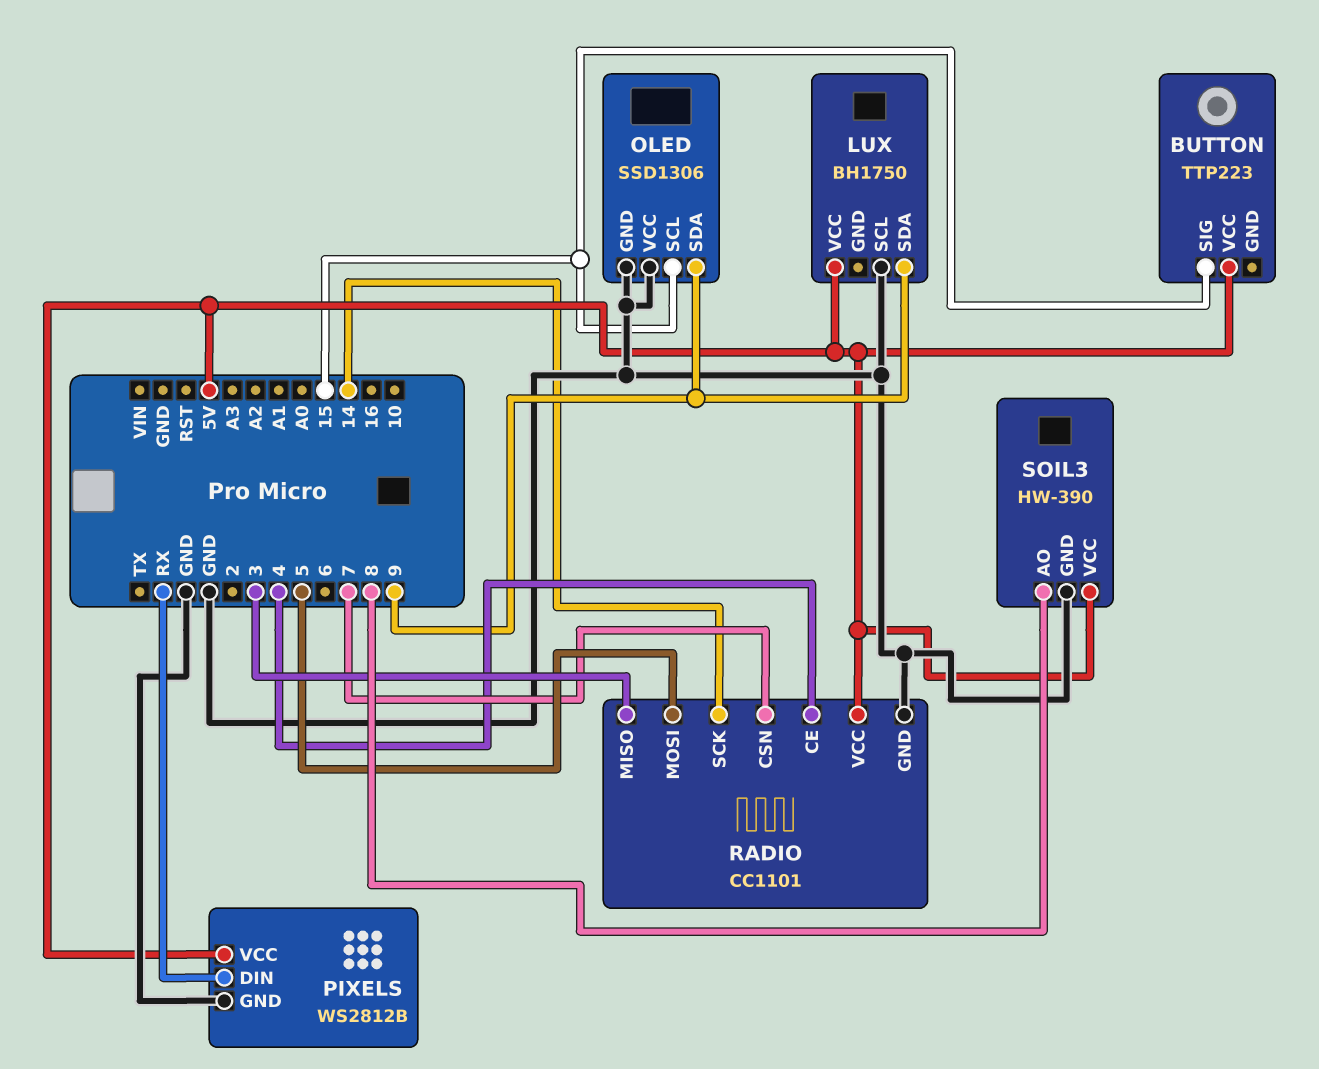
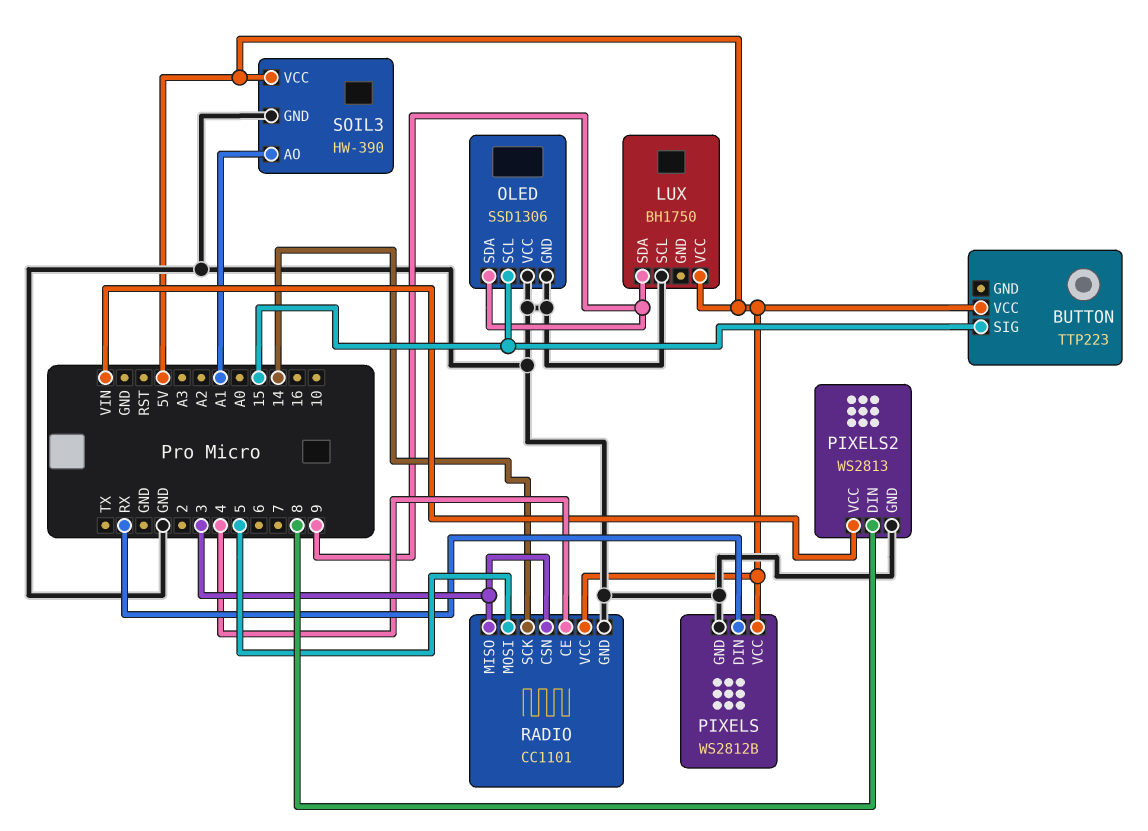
PIXELS2: none -> WS2813
PIXELS2 pin DIN: none -> 8
PIXELS2 pin GND: none -> GND
PIXELS2 pin VCC: none -> VIN
RADIO pin CSN: 7 -> 3
SOIL3 pin AO: 8 -> A1

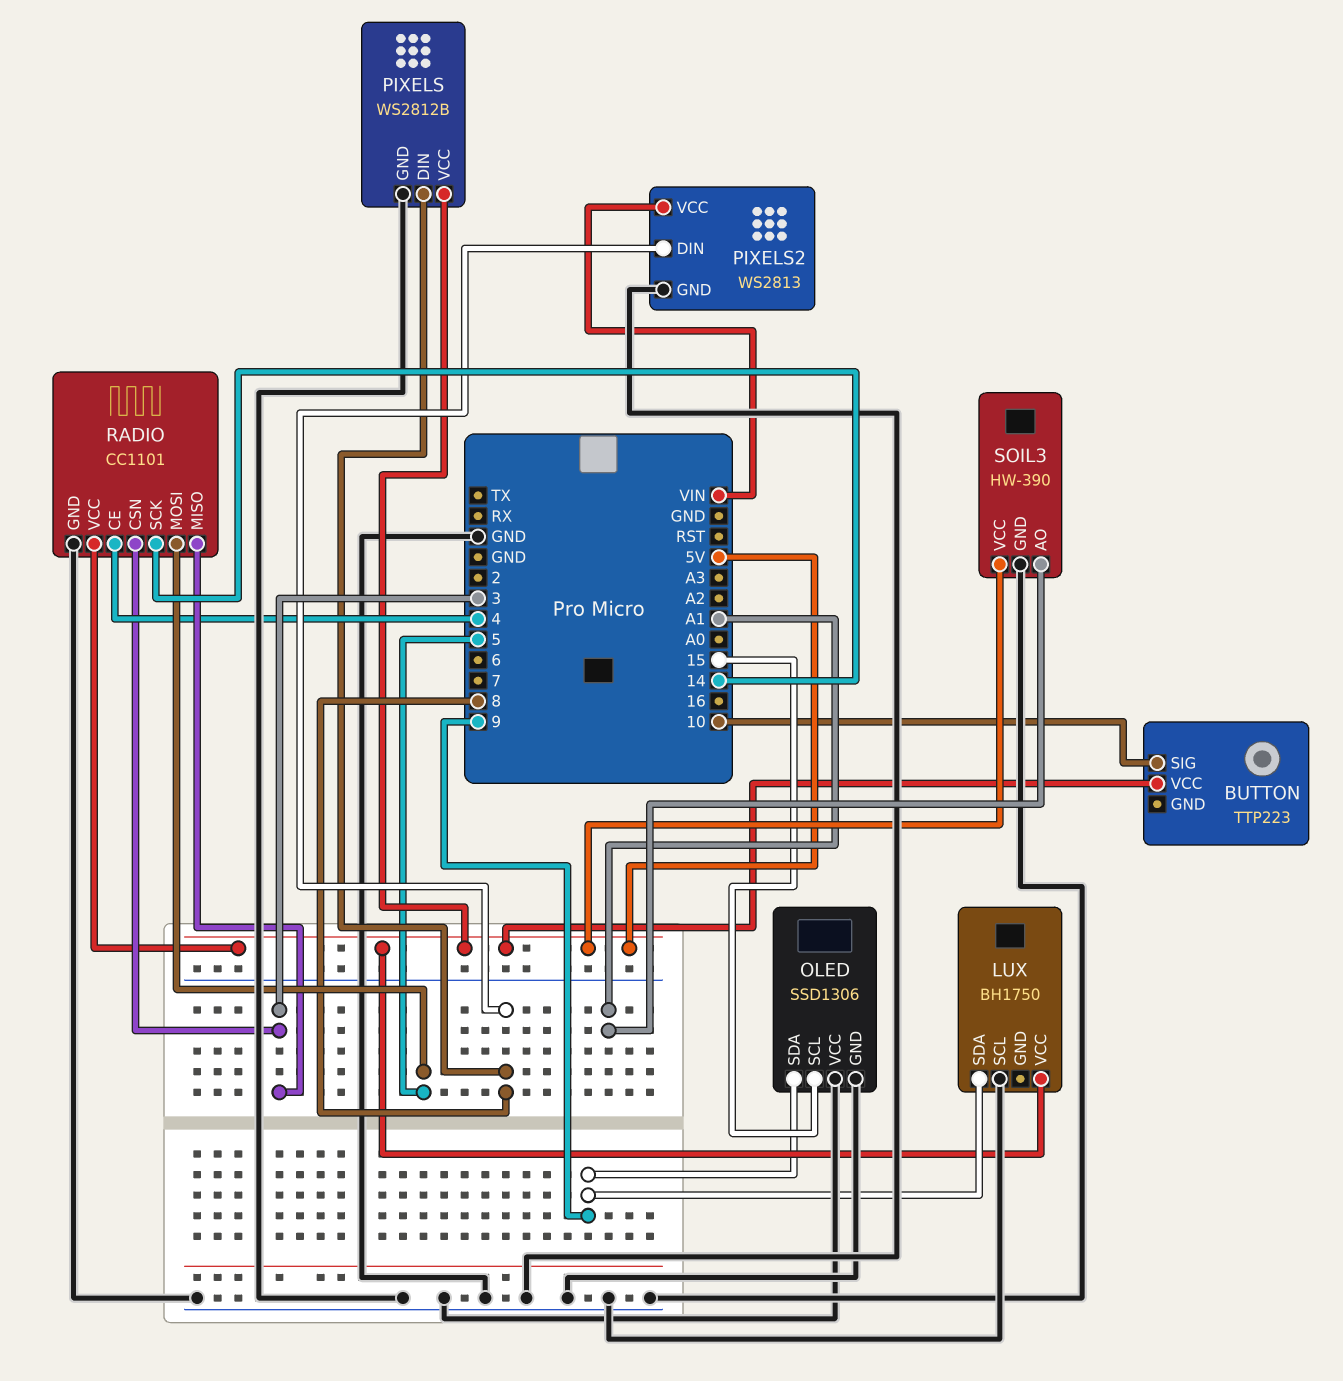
BUTTON pin SIG: 15 -> 10
PIXELS pin DIN: RX -> 8

